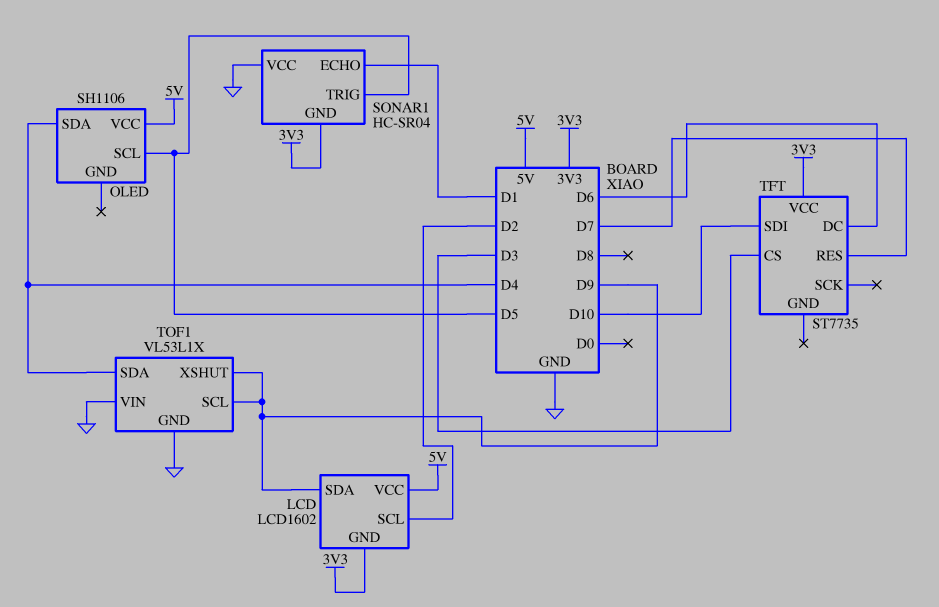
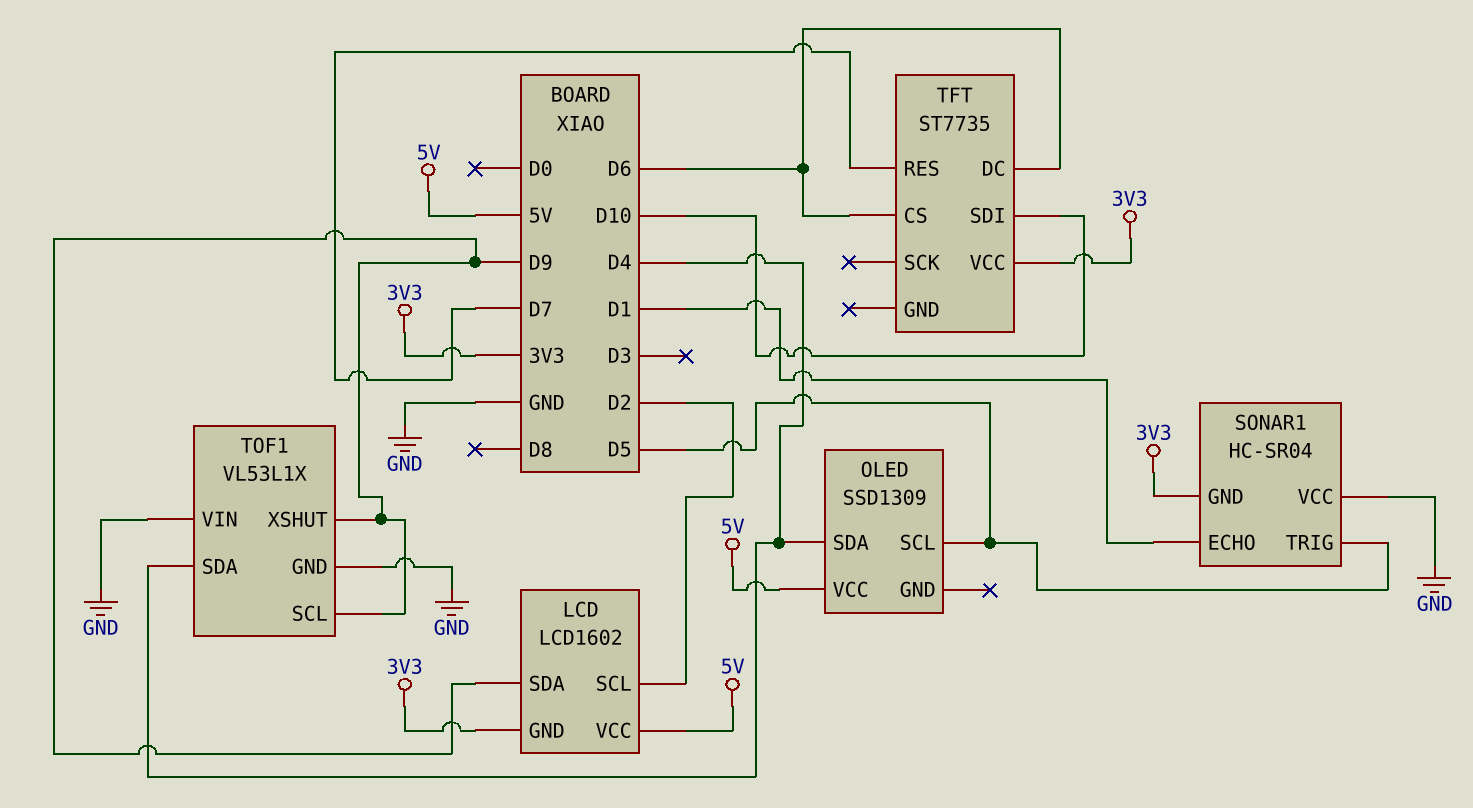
OLED: SH1106 -> SSD1309
TFT pin CS: D3 -> D6

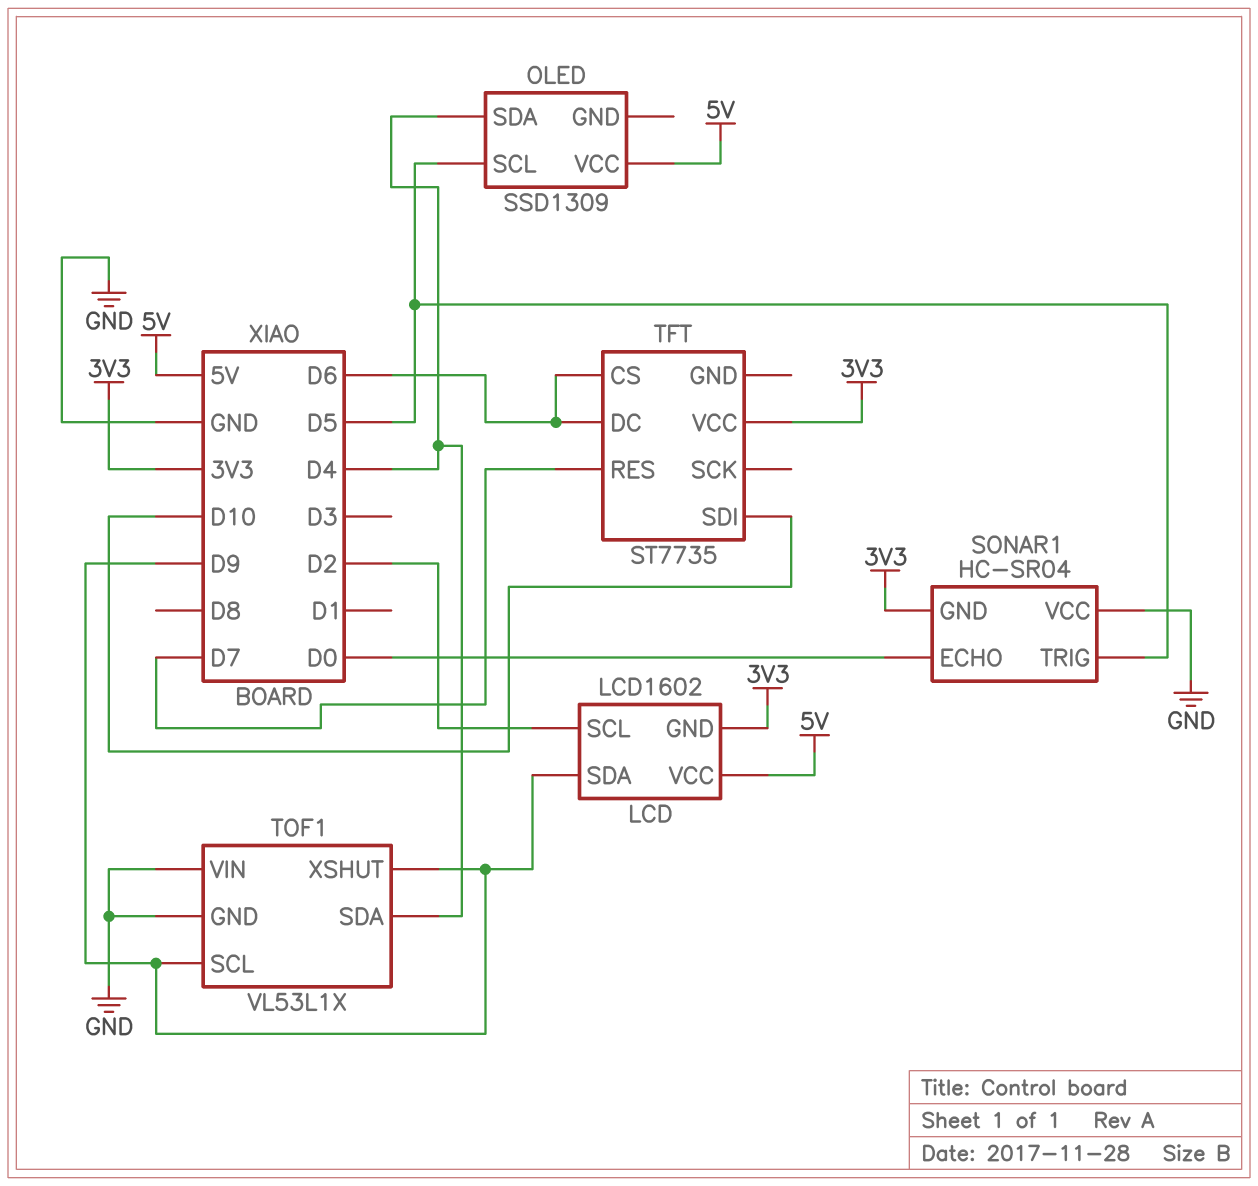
SONAR1 pin ECHO: D1 -> D0

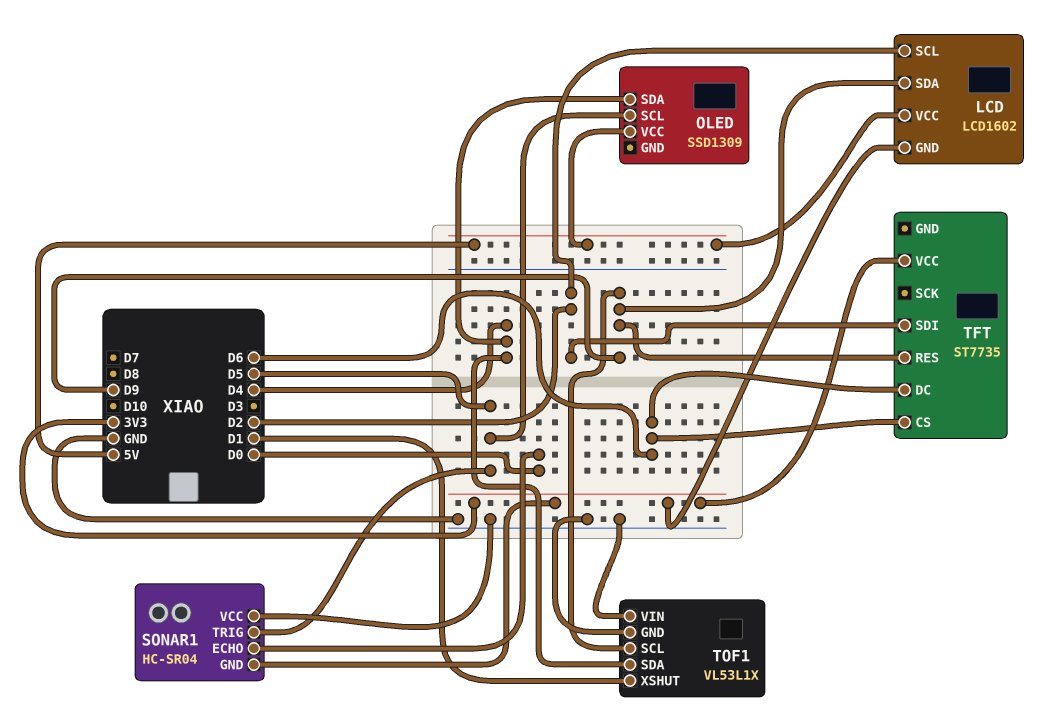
TFT pin RES: D7 -> D9
TFT pin SDI: D10 -> D2
TOF1 pin XSHUT: D9 -> D1

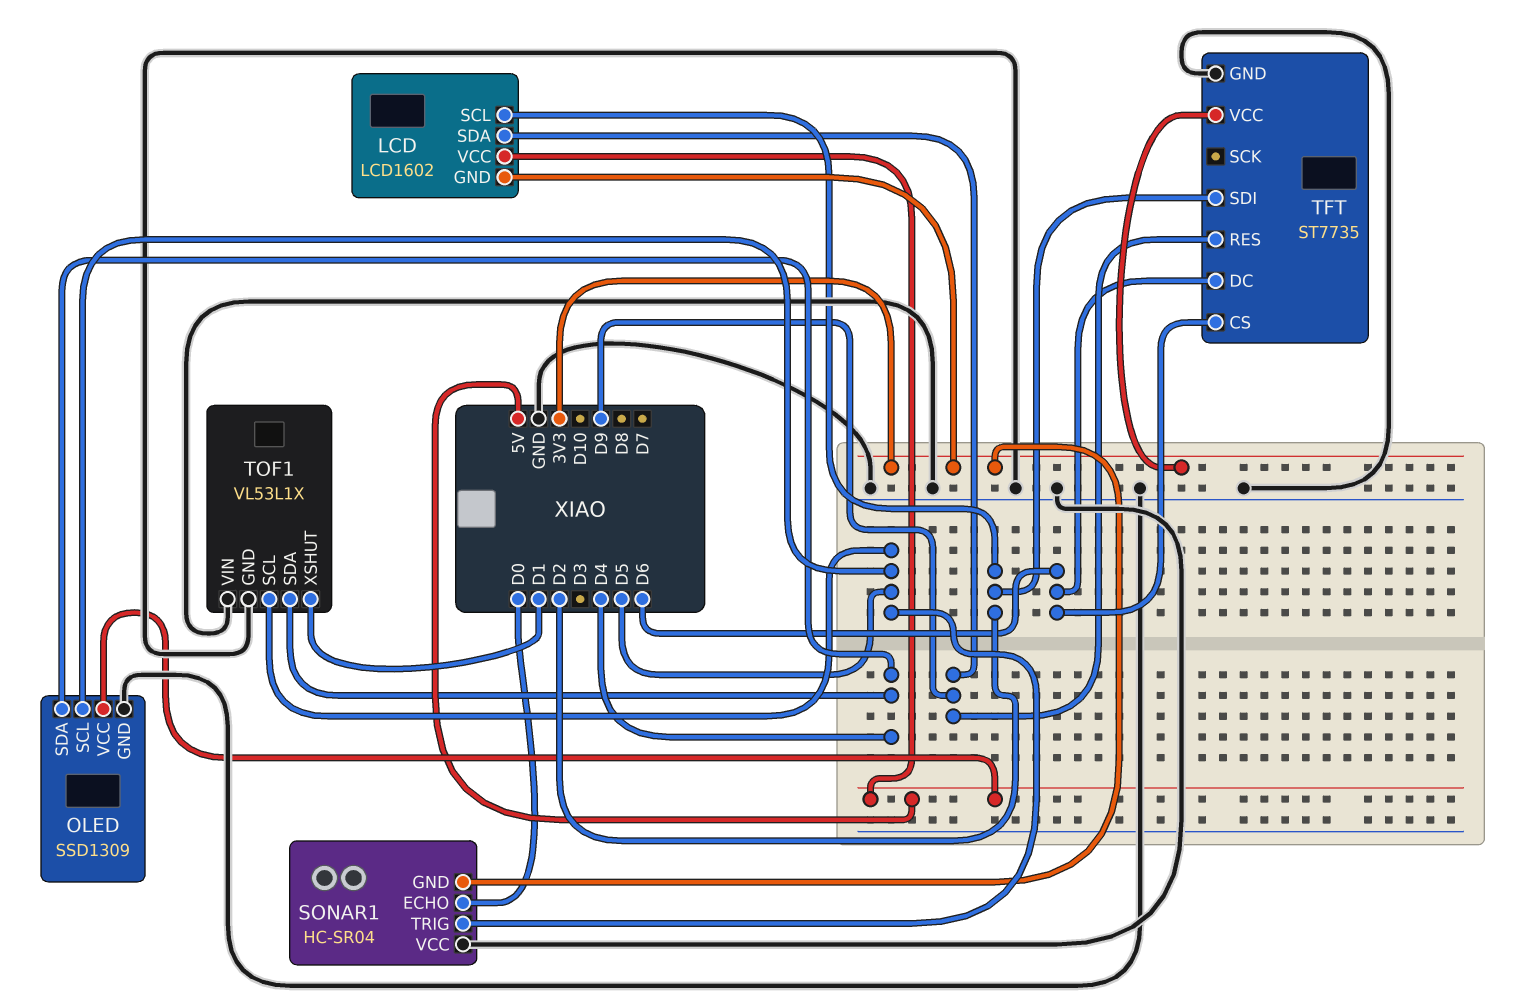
OLED pin GND: none -> GND
TFT pin GND: none -> GND
TOF1 pin SCL: D9 -> D5

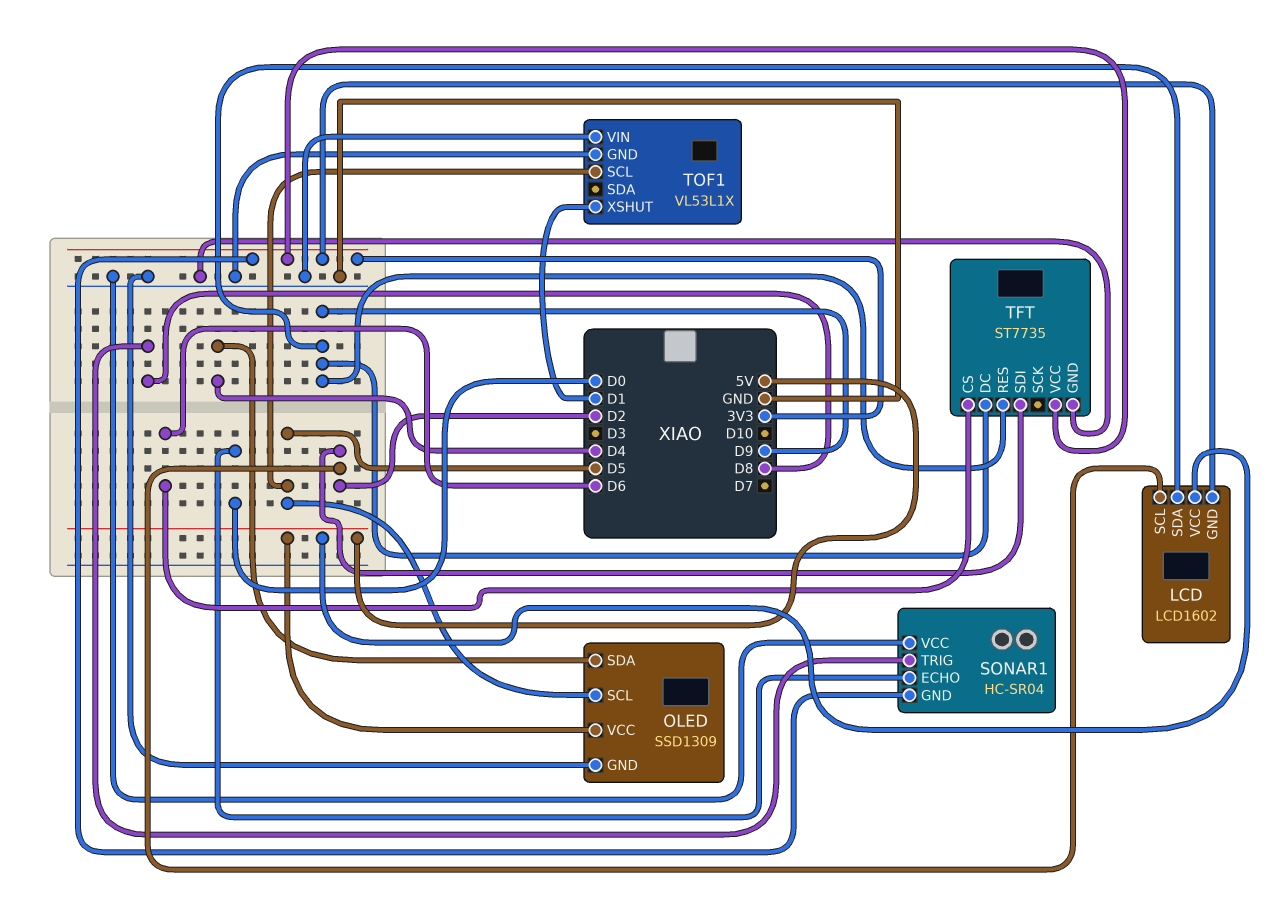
SONAR1 pin TRIG: D5 -> D8
TFT pin DC: D6 -> D9
TOF1 pin SDA: D4 -> none

